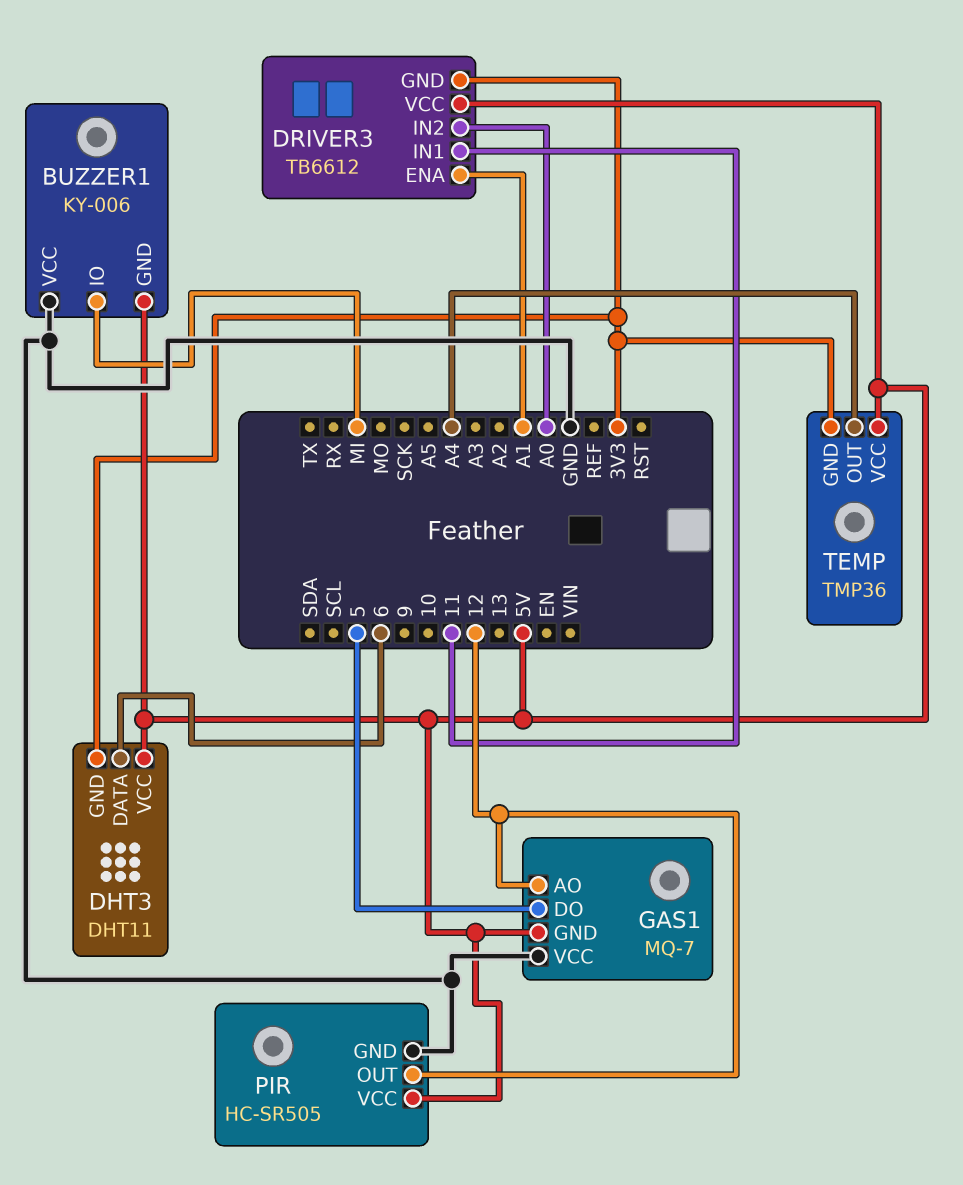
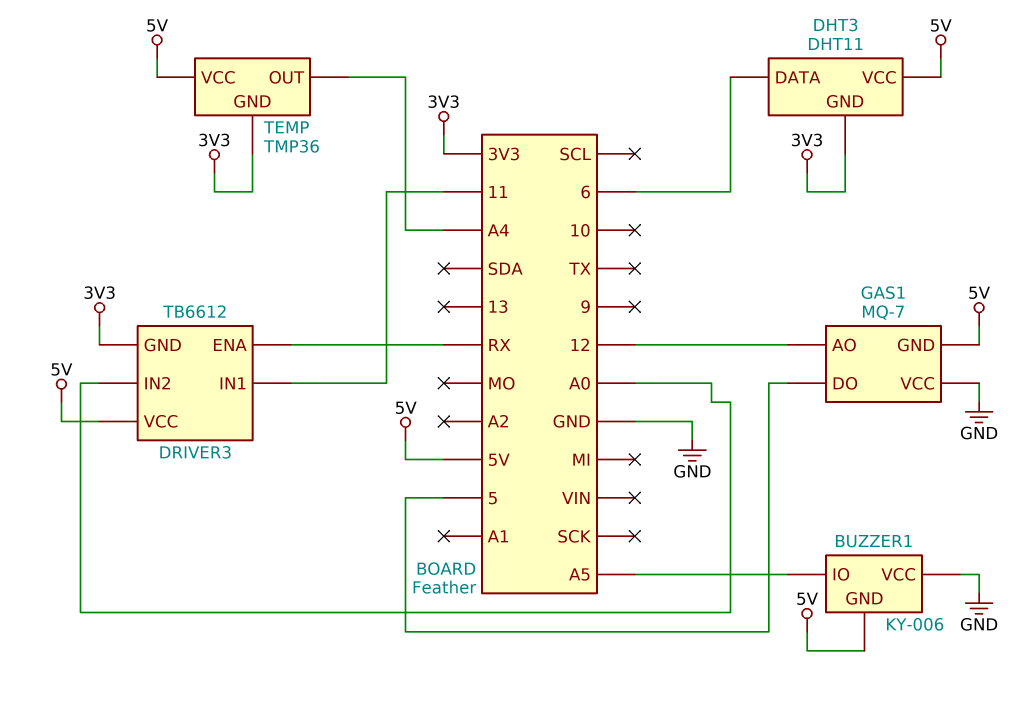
BUZZER1 pin IO: MI -> A5
DRIVER3 pin ENA: A1 -> RX
PIR: HC-SR505 -> none
PIR pin GND: GND -> none
PIR pin OUT: 12 -> none
PIR pin VCC: 5V -> none

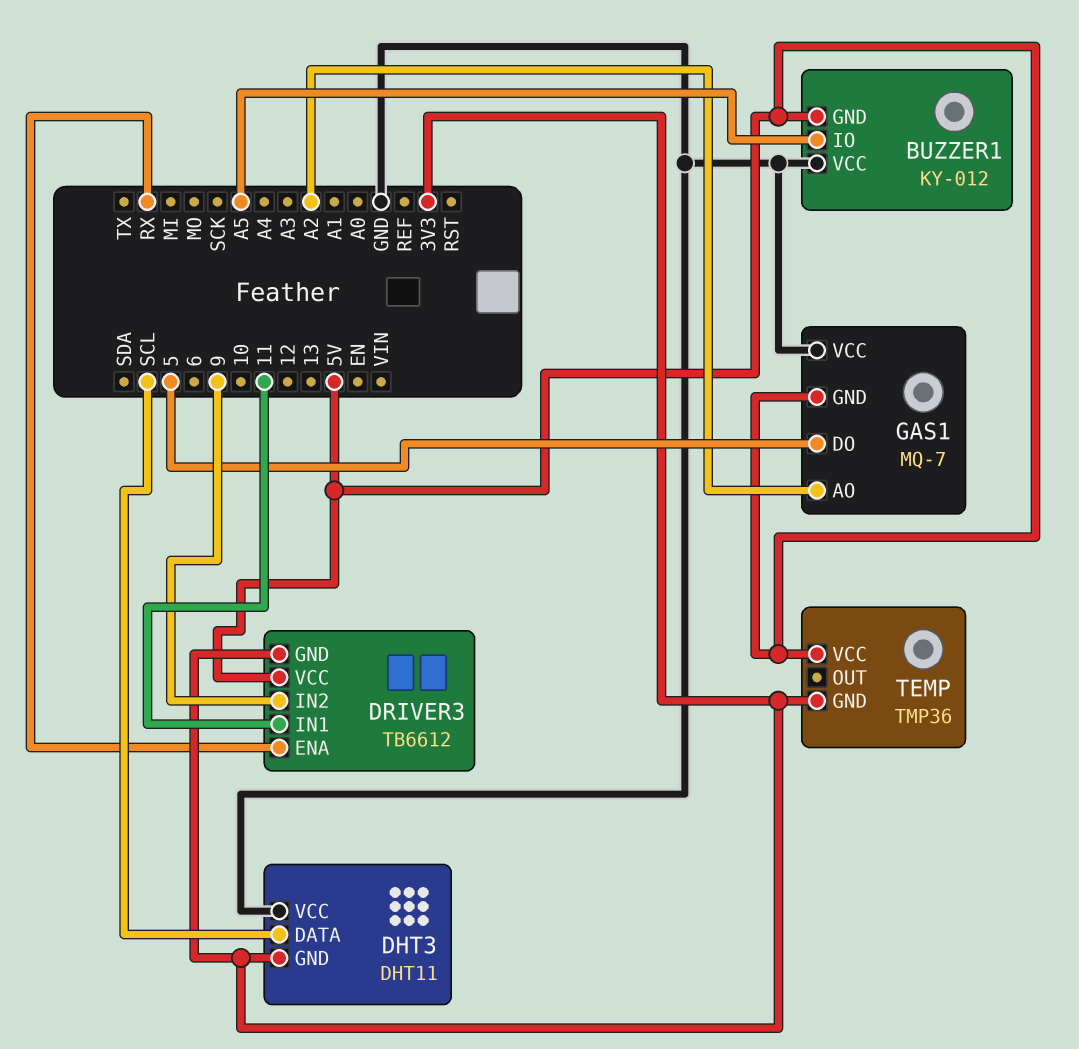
BUZZER1: KY-006 -> KY-012
DHT3 pin DATA: 6 -> SCL
DHT3 pin VCC: 5V -> GND
DRIVER3 pin IN2: A0 -> 9
GAS1 pin AO: 12 -> A2
TEMP pin OUT: A4 -> none

